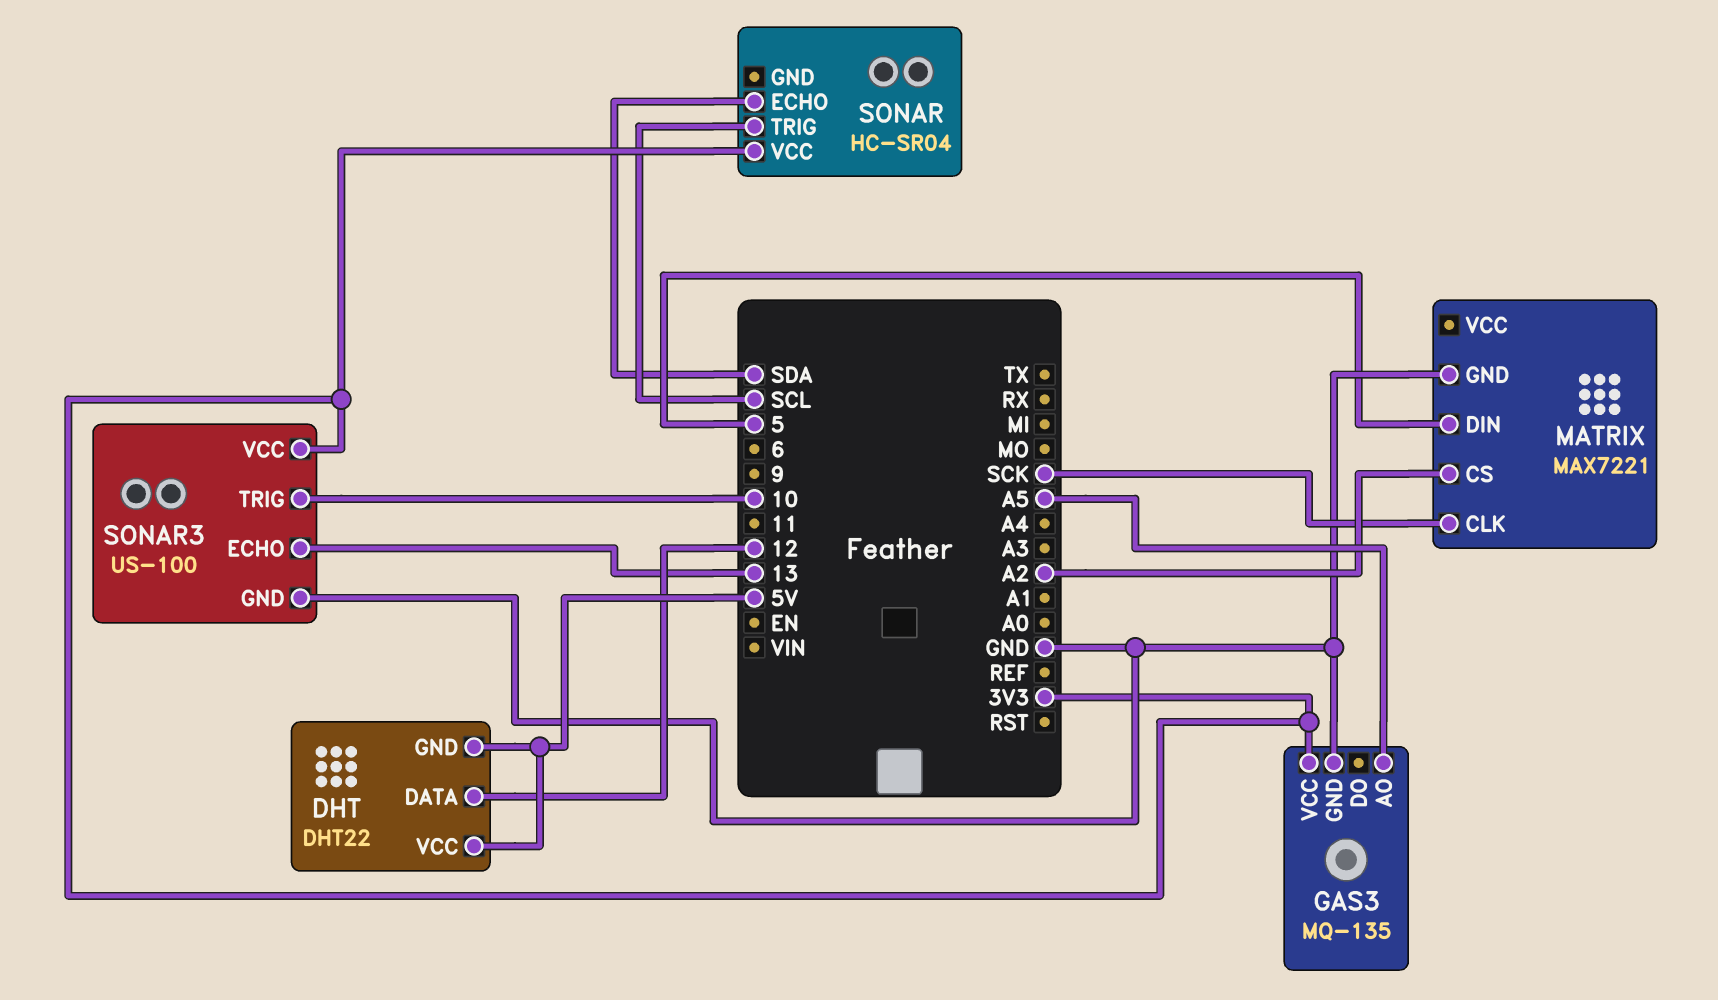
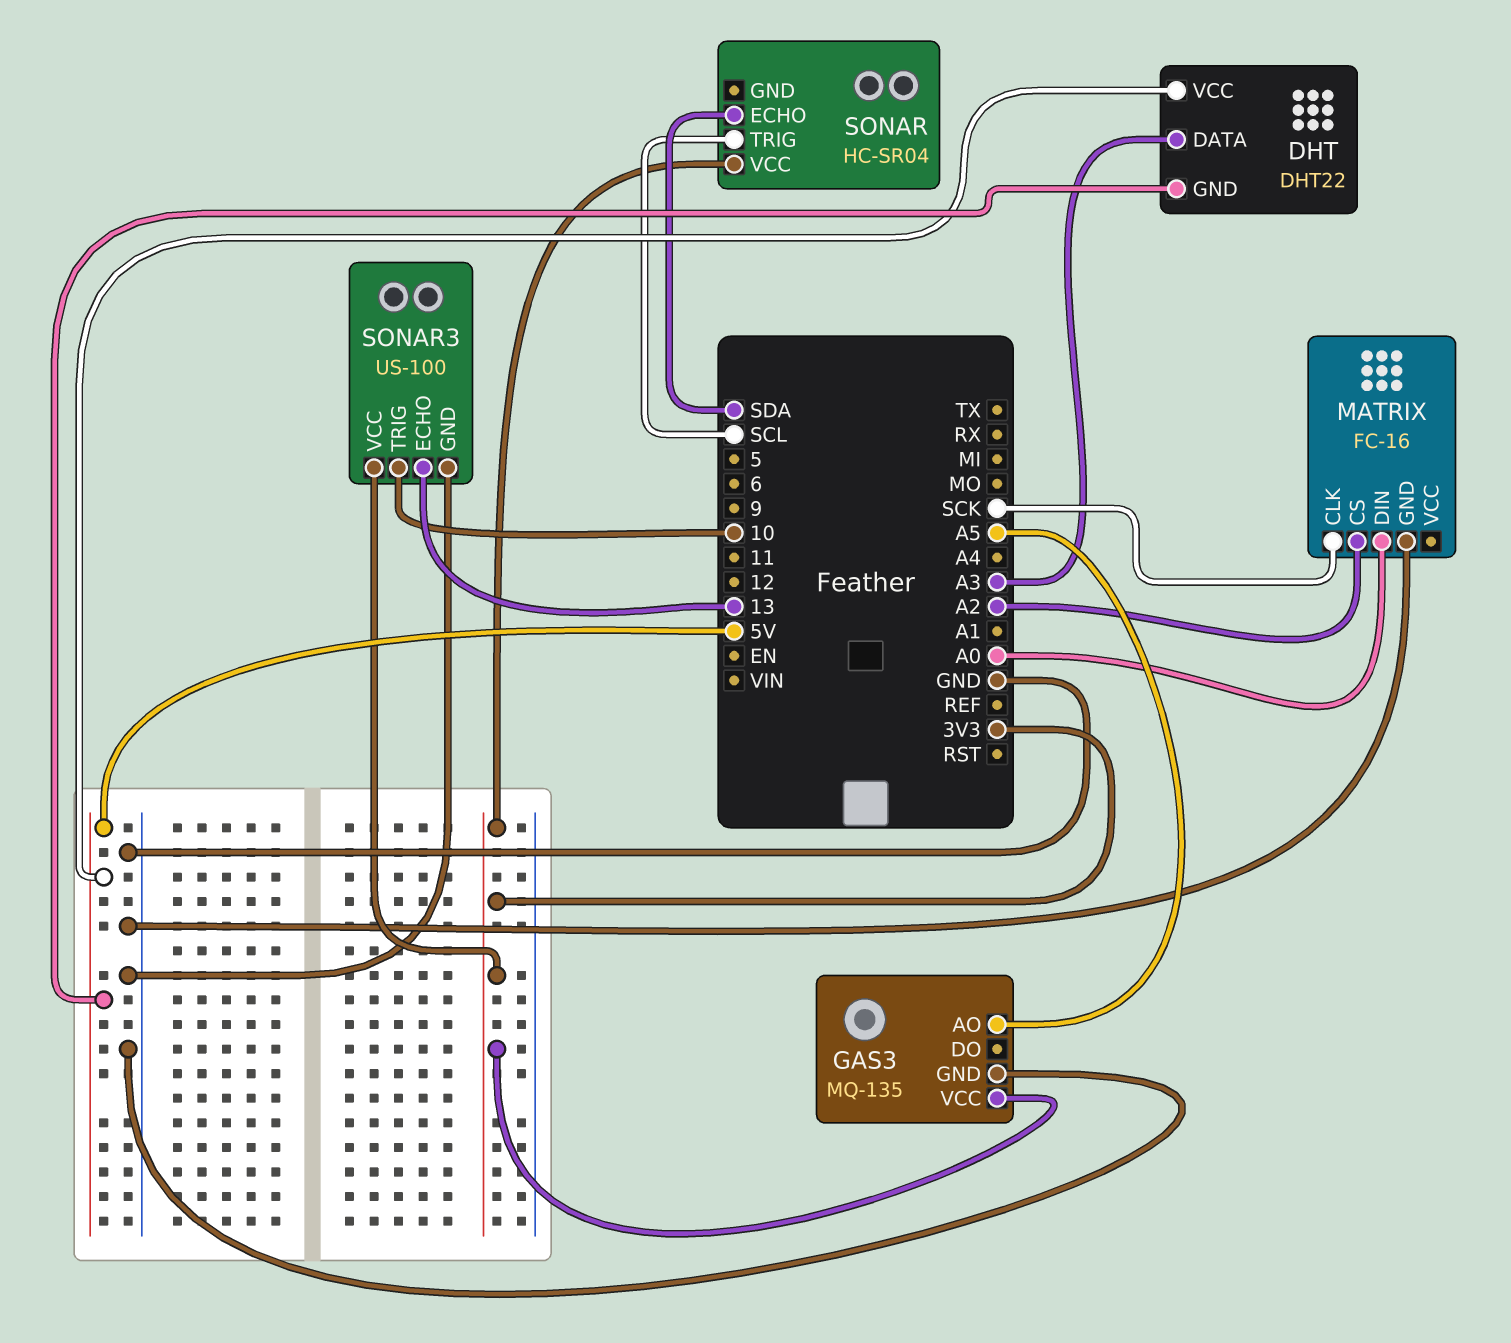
DHT pin DATA: 12 -> A3
MATRIX: MAX7221 -> FC-16
MATRIX pin DIN: 5 -> A0

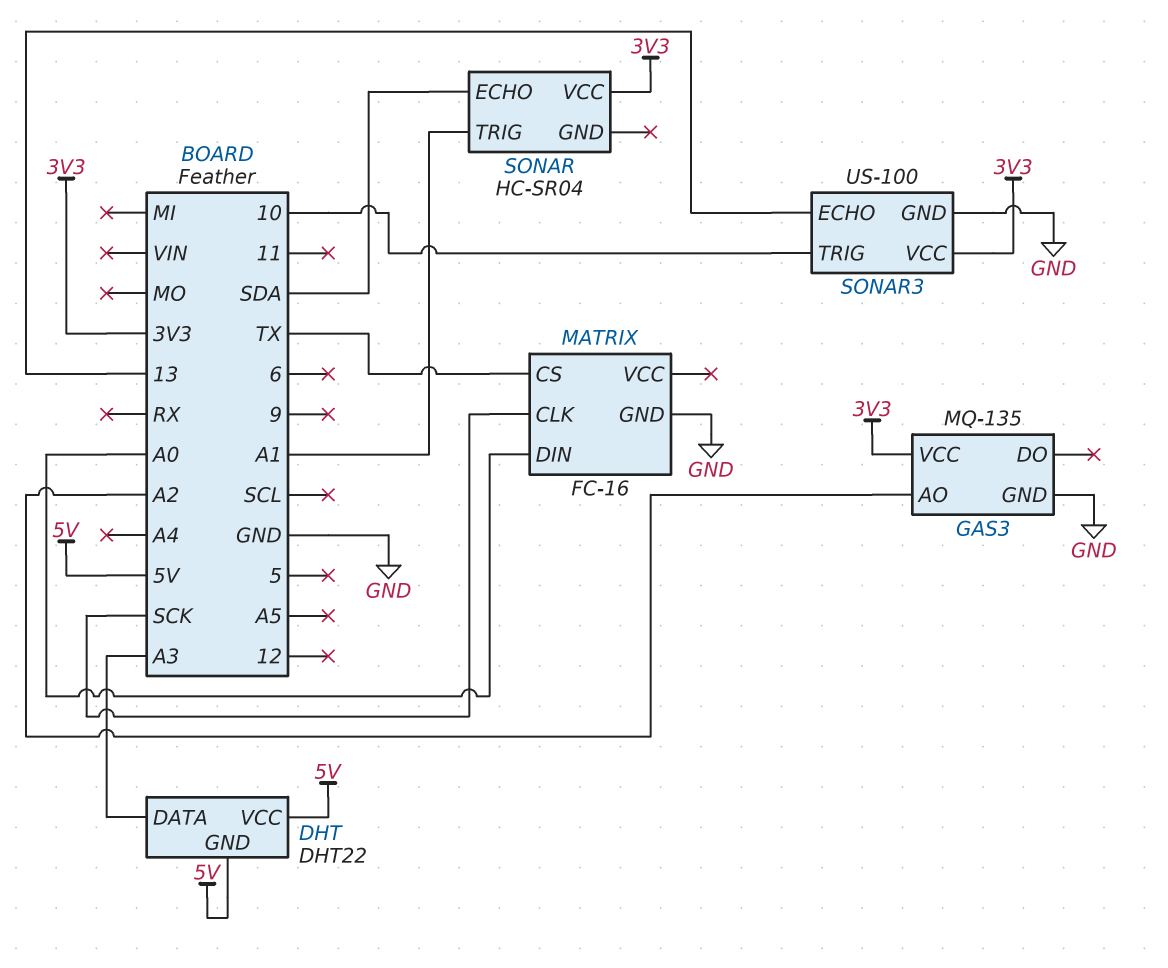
GAS3 pin AO: A5 -> A2
MATRIX pin CS: A2 -> TX
SONAR pin TRIG: SCL -> A1

